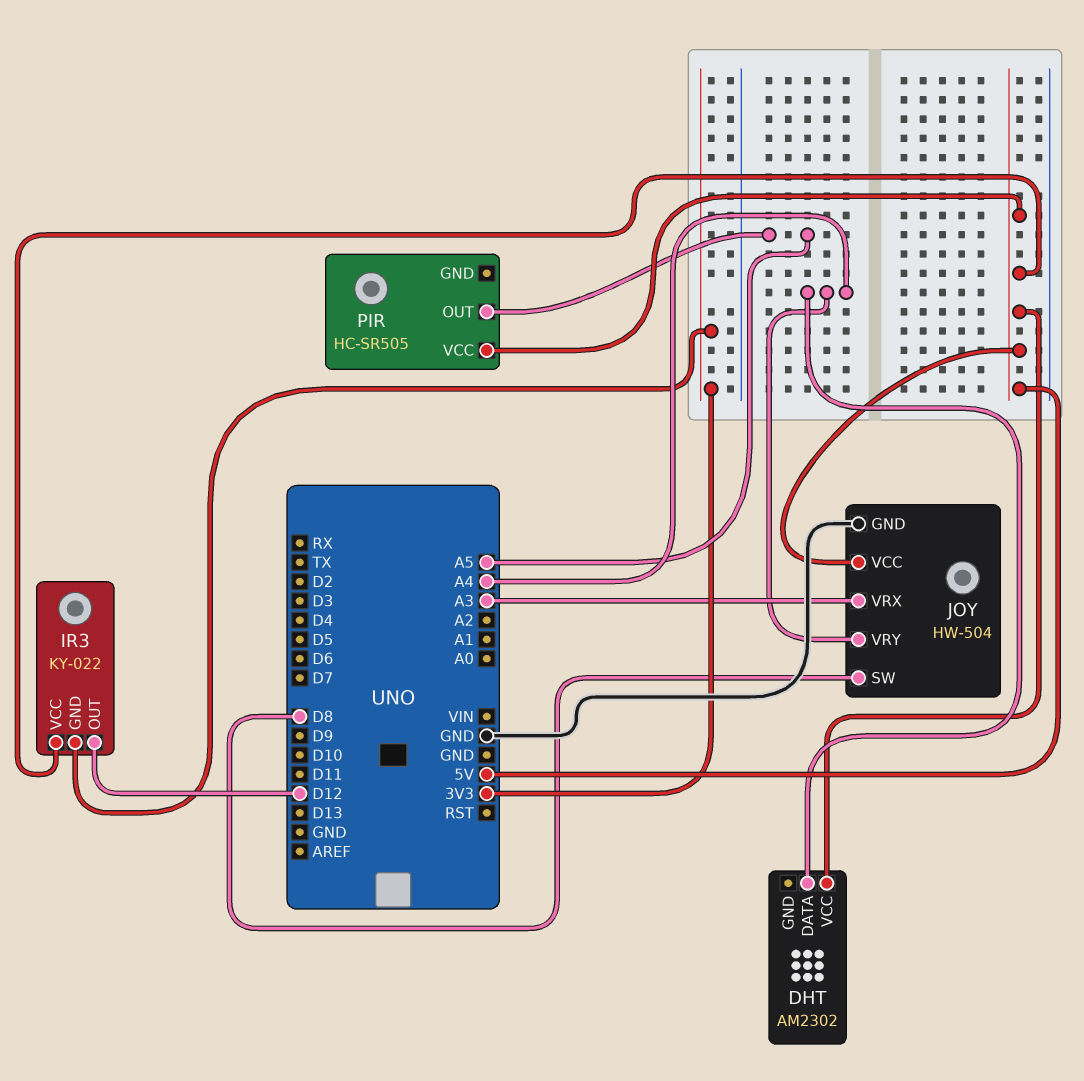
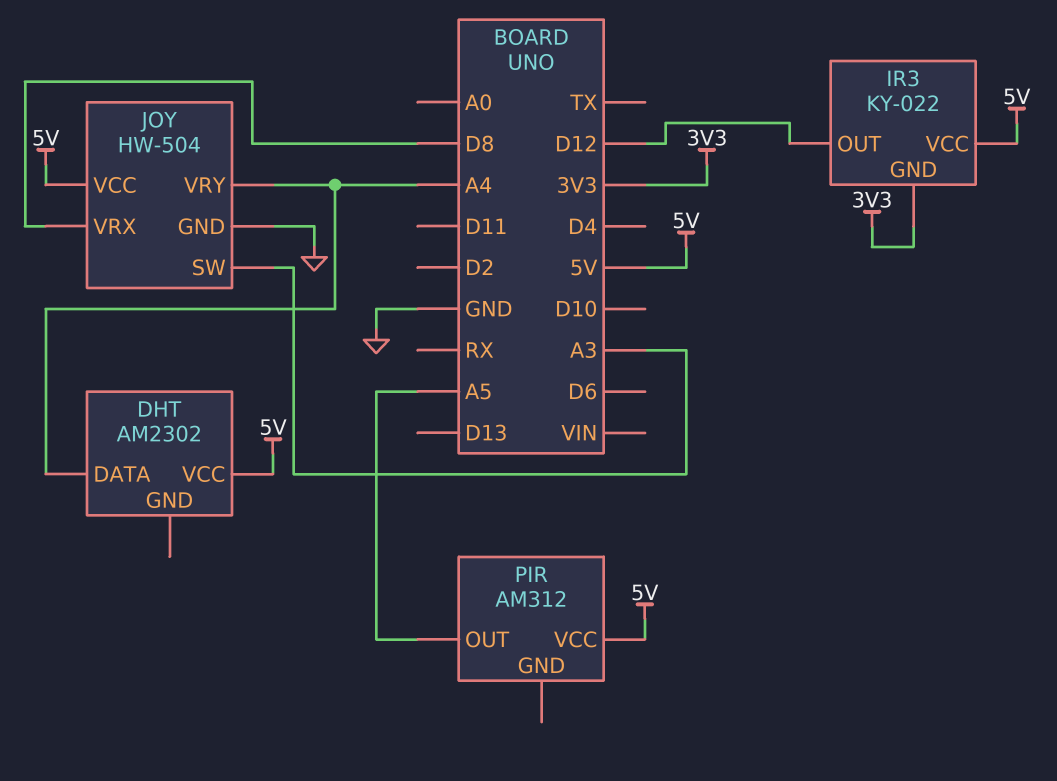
JOY pin SW: D8 -> A3
JOY pin VRX: A3 -> D8
PIR: HC-SR505 -> AM312

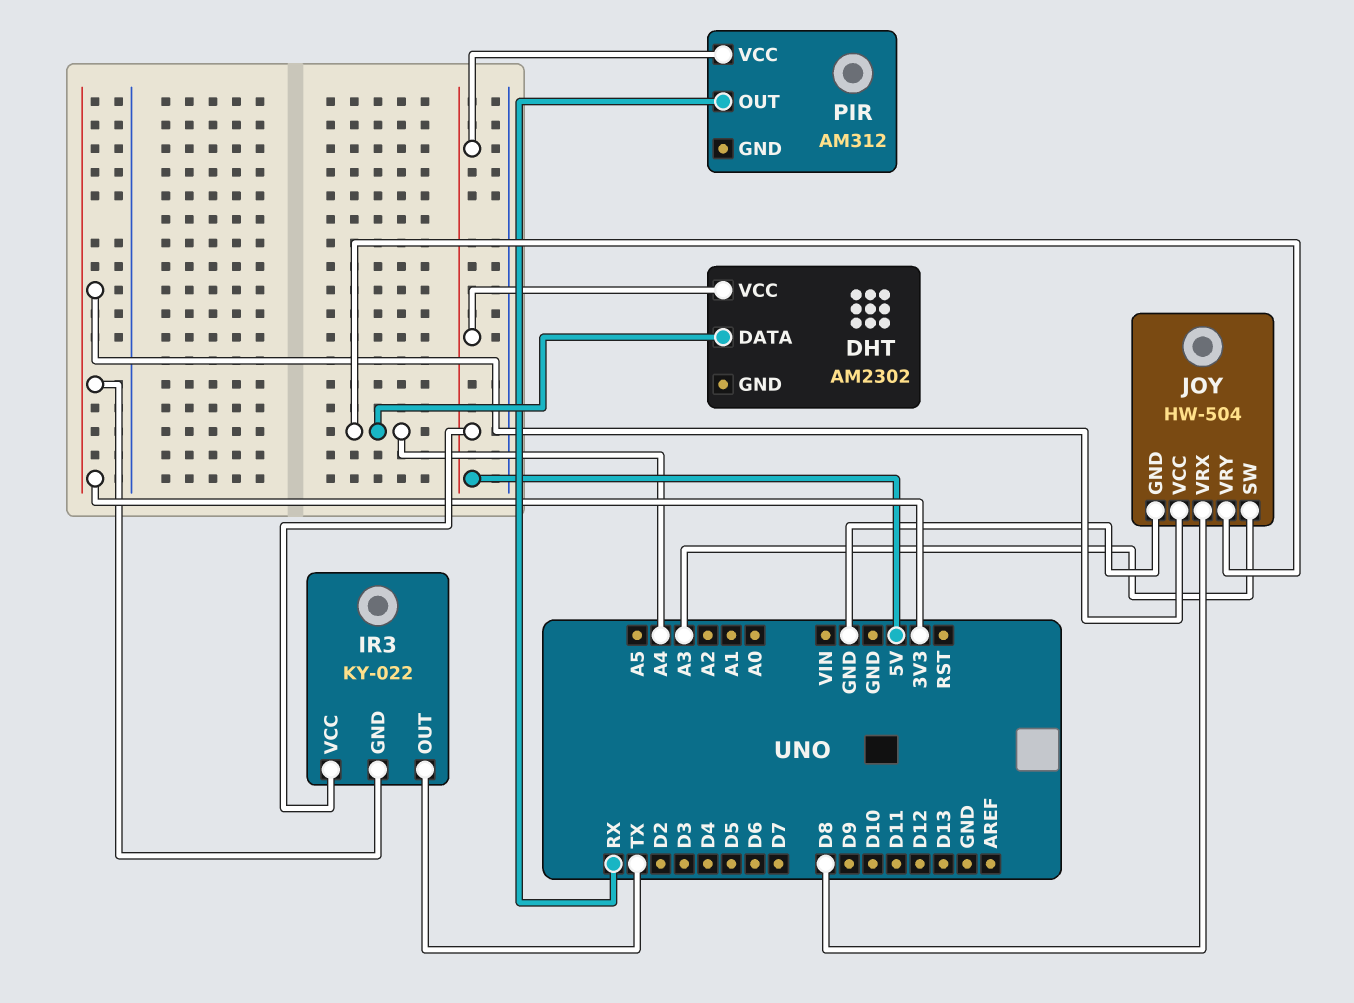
IR3 pin OUT: D12 -> TX
JOY pin VCC: 5V -> 3V3
PIR pin OUT: A5 -> RX

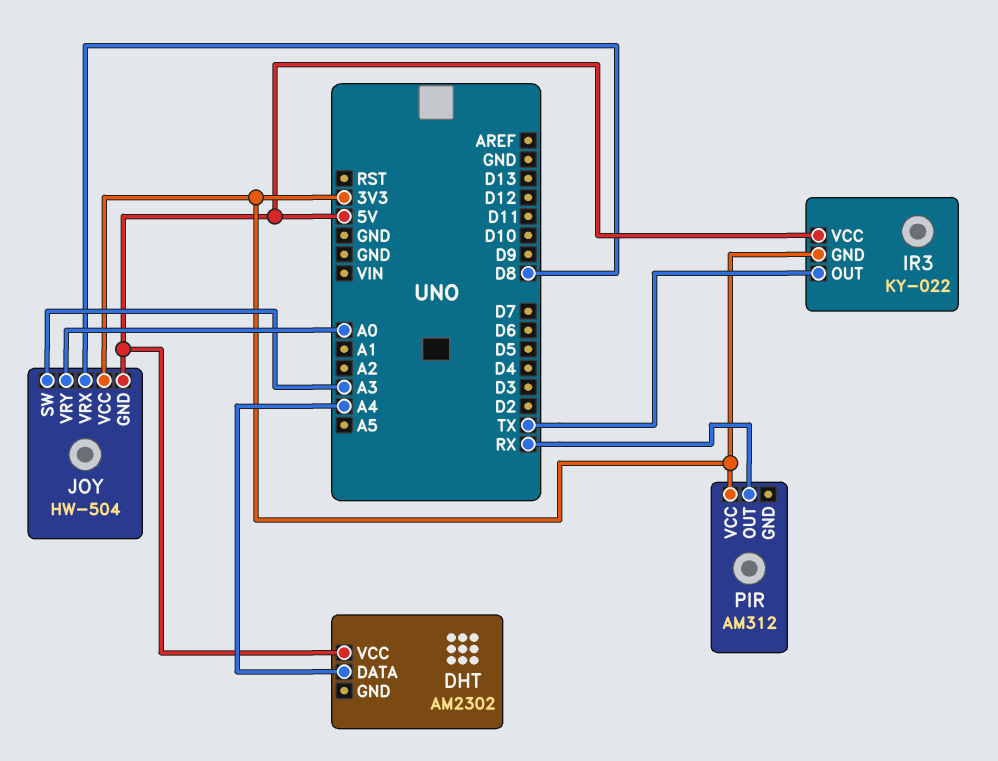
JOY pin GND: GND -> 5V
JOY pin VRY: A4 -> A0
PIR pin VCC: 5V -> 3V3

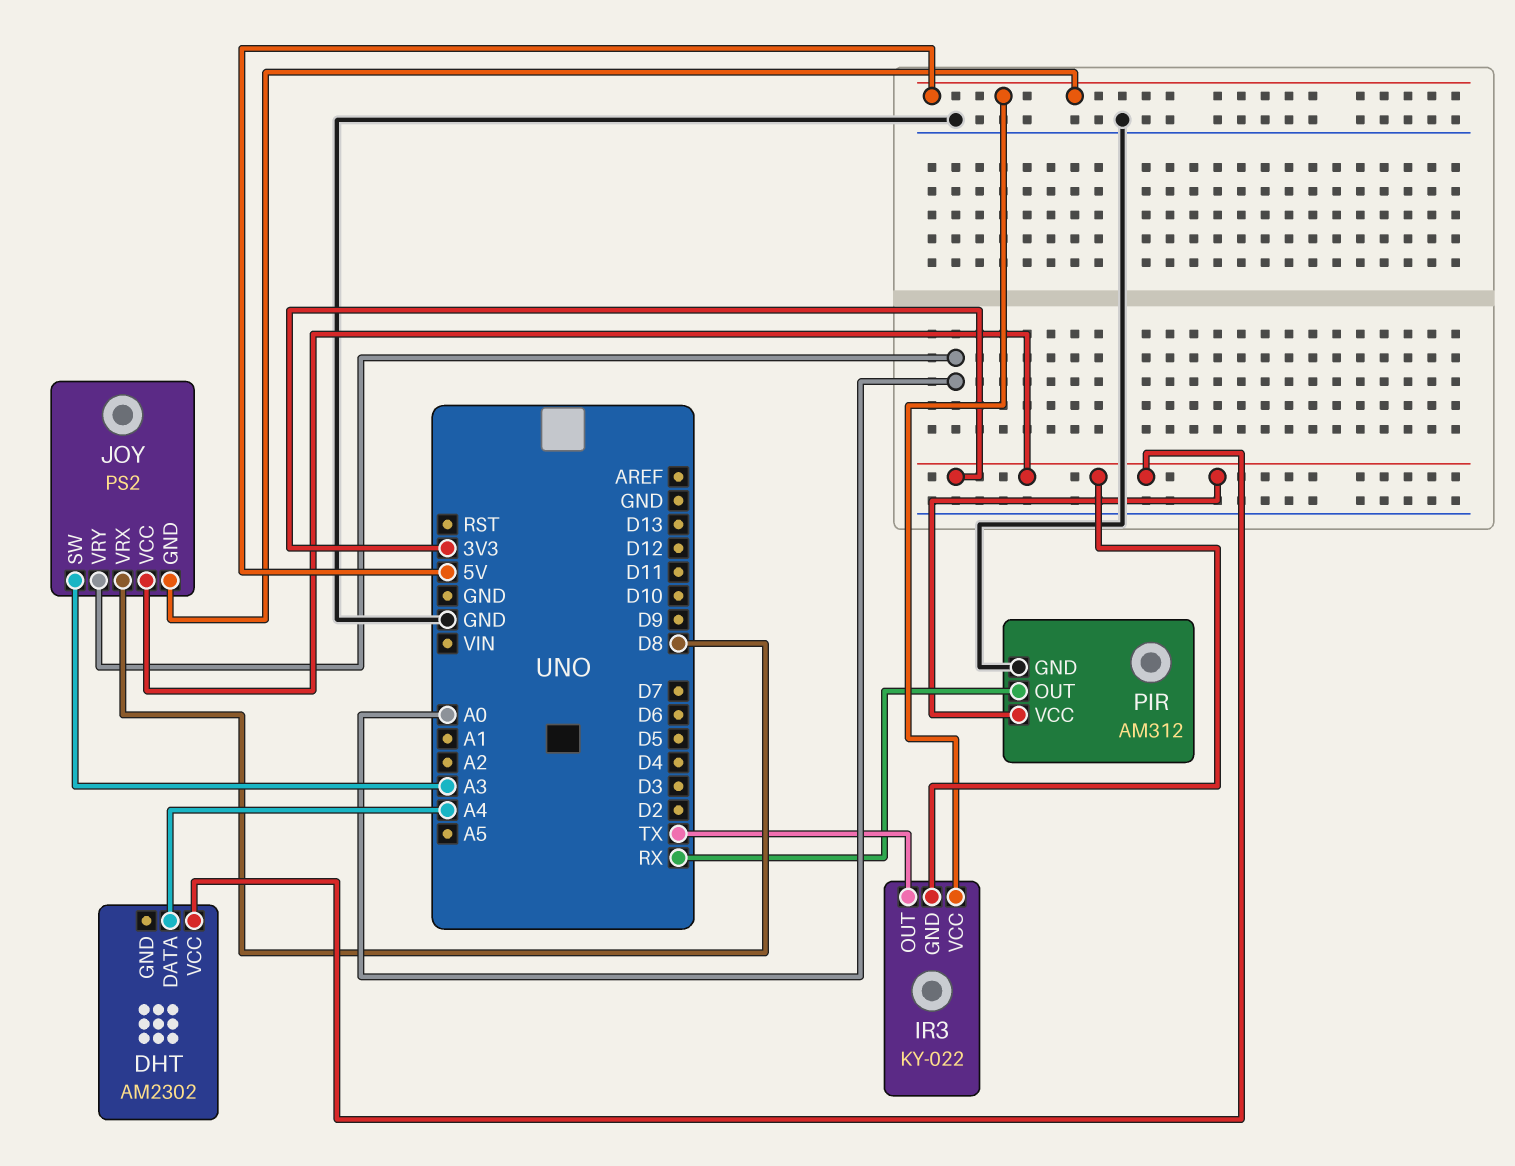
DHT pin VCC: 5V -> 3V3
JOY: HW-504 -> PS2
PIR pin GND: none -> GND

